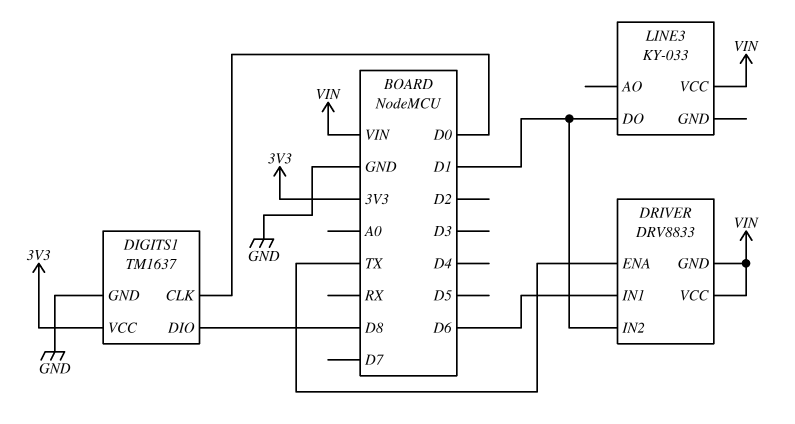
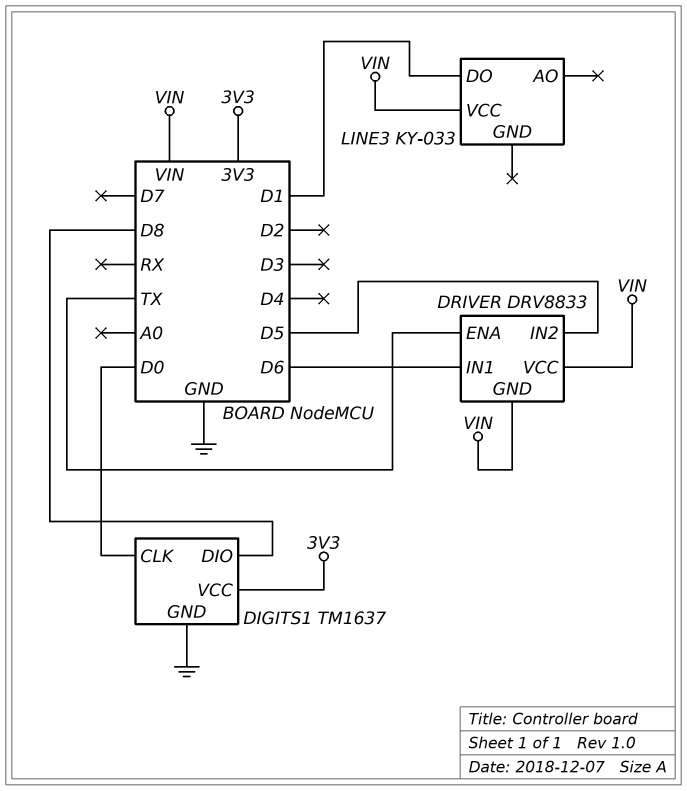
DRIVER pin IN2: D1 -> D5

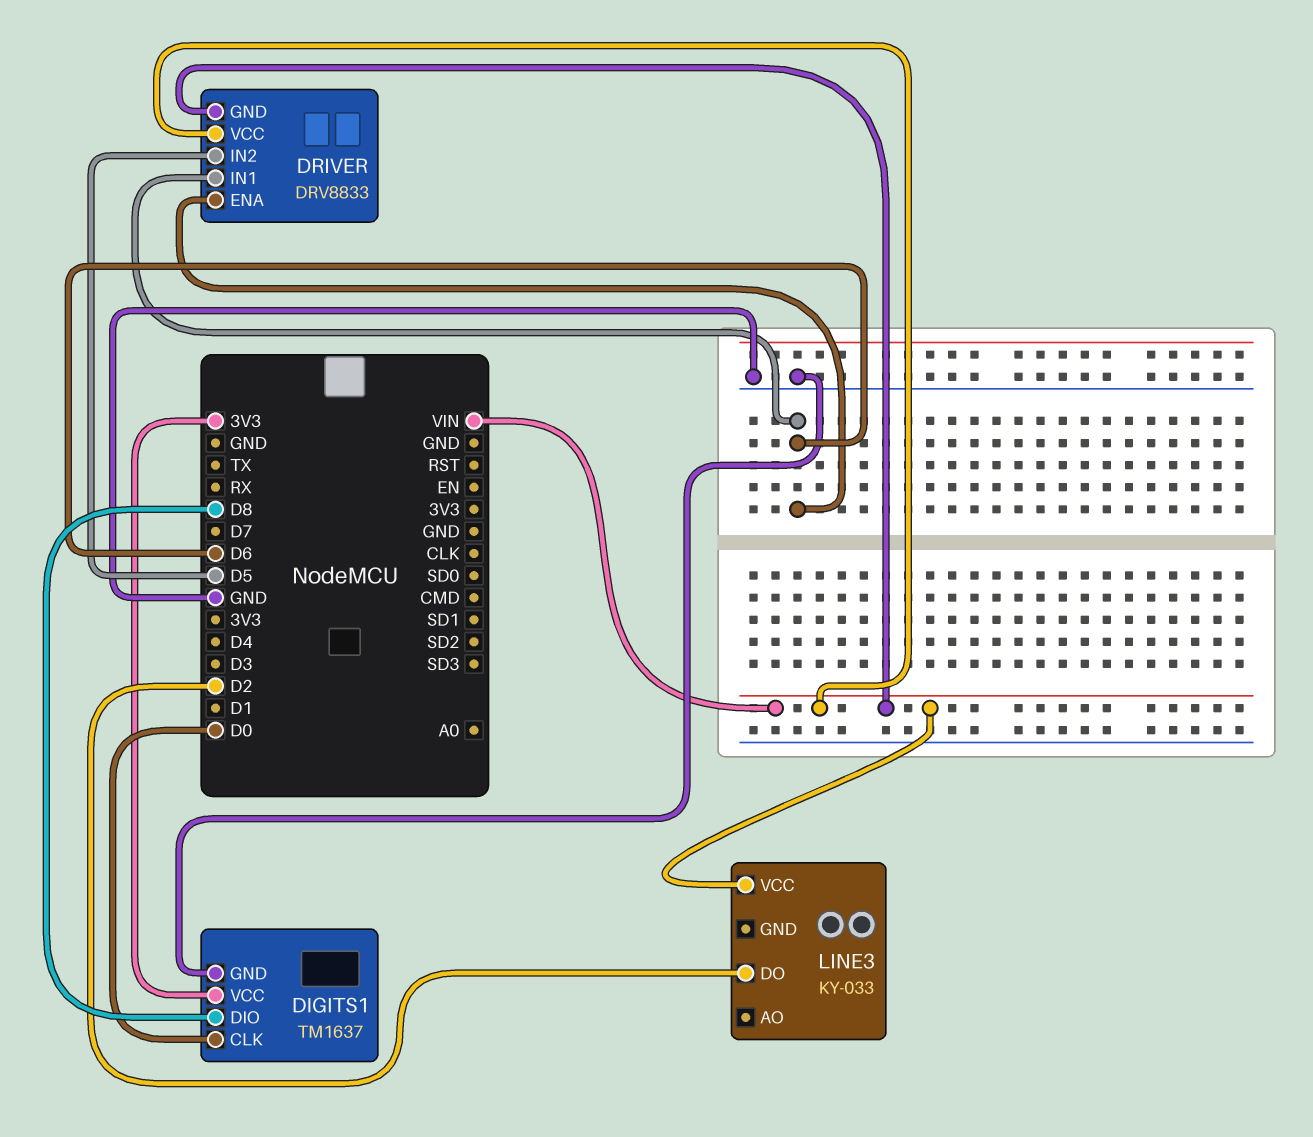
DRIVER pin ENA: TX -> D6
LINE3 pin DO: D1 -> D2

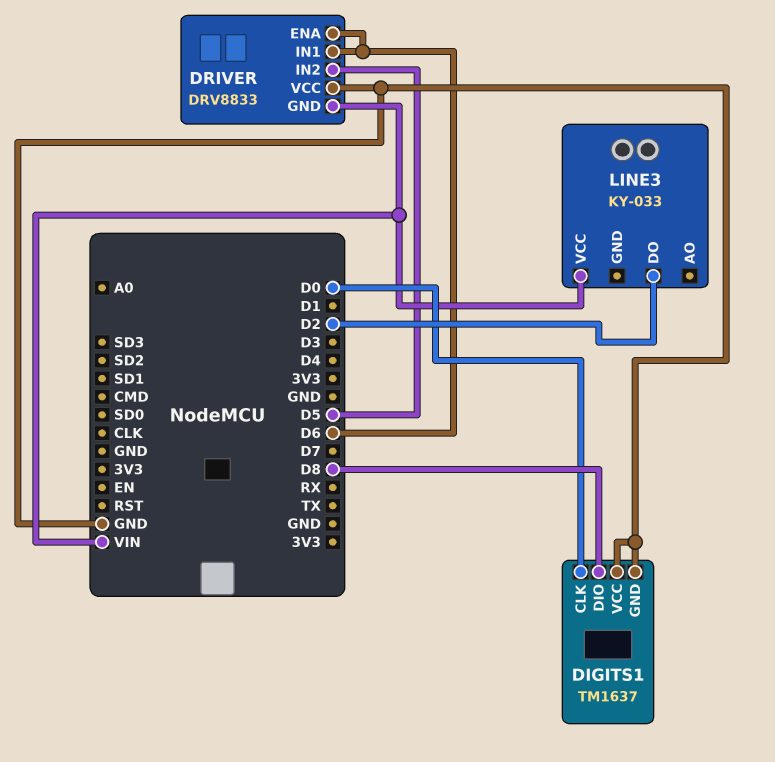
DIGITS1 pin VCC: 3V3 -> GND
DRIVER pin VCC: VIN -> GND

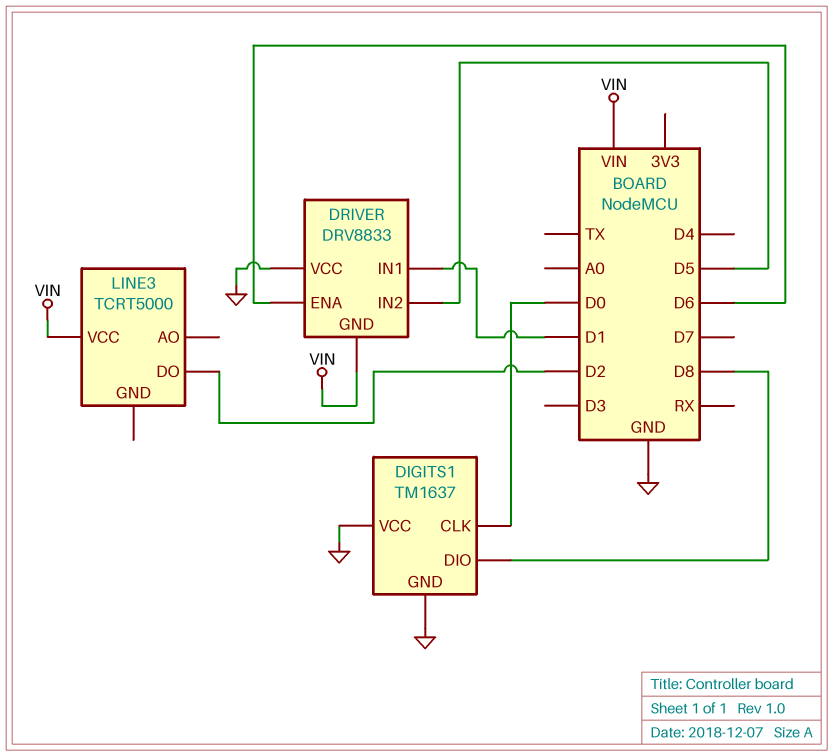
DRIVER pin IN1: D6 -> D1
LINE3: KY-033 -> TCRT5000

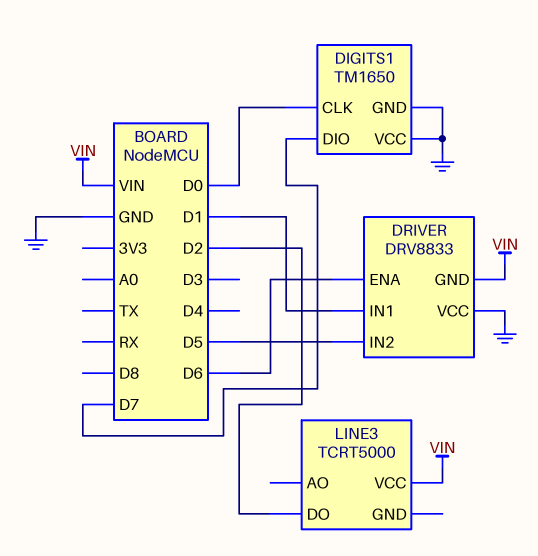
DIGITS1: TM1637 -> TM1650
DIGITS1 pin DIO: D8 -> D7

